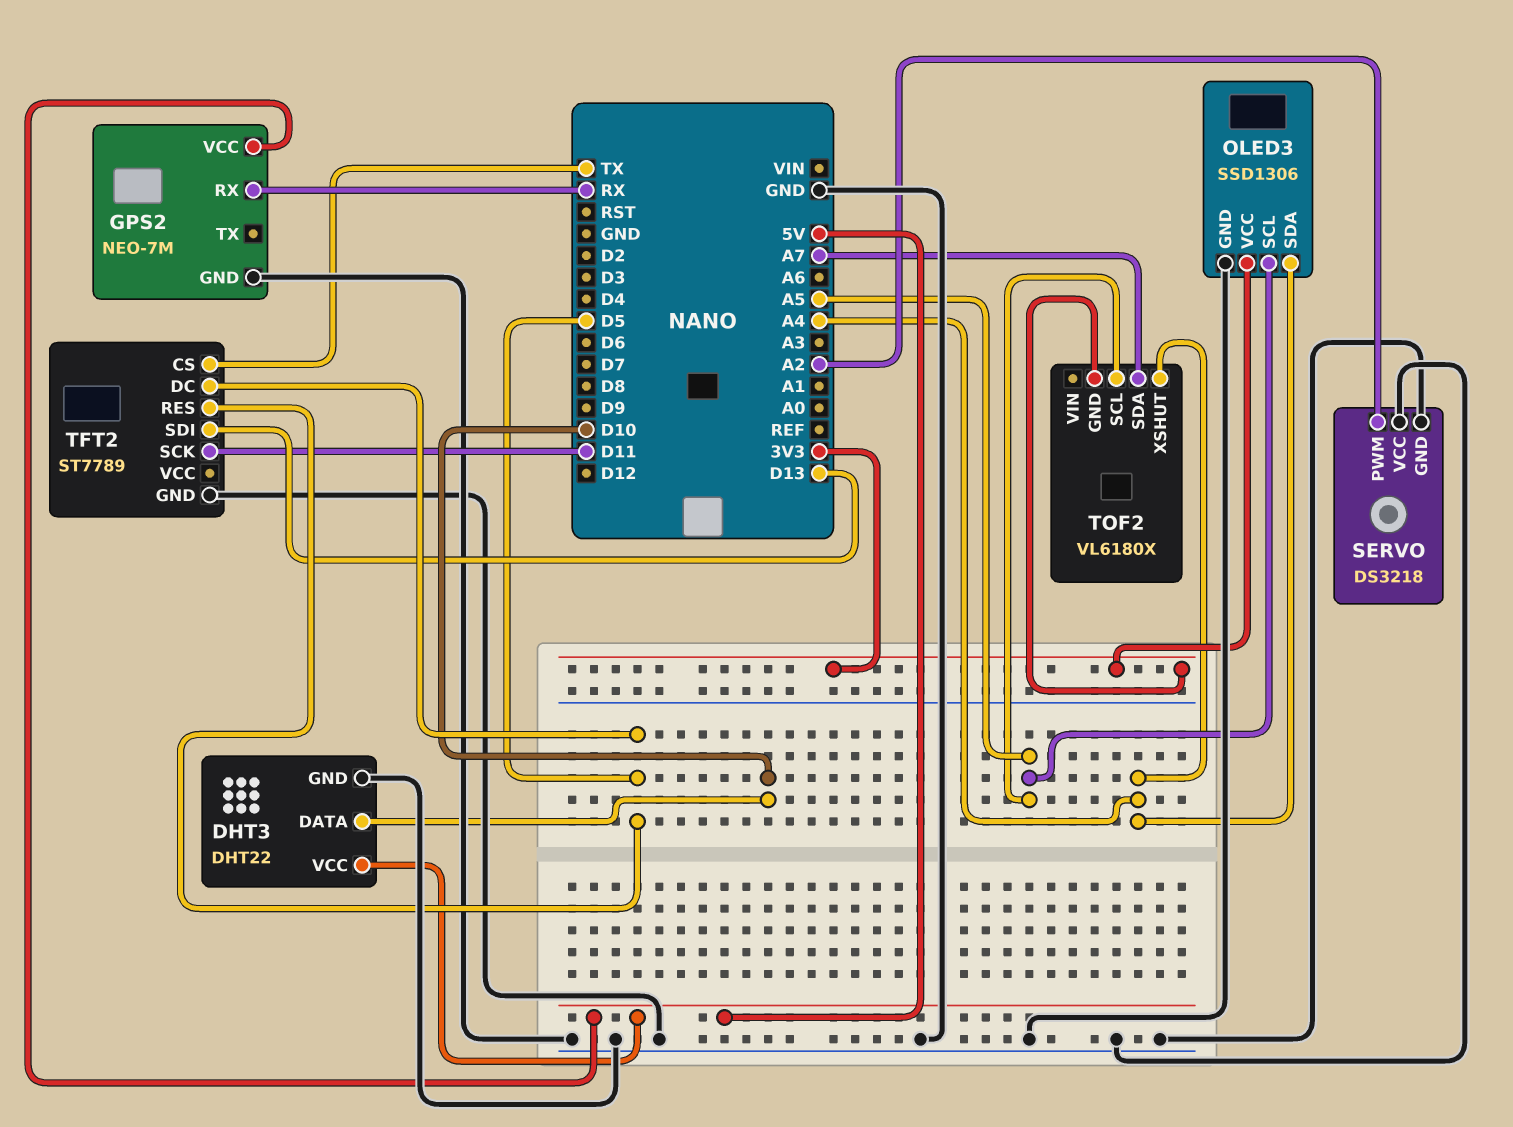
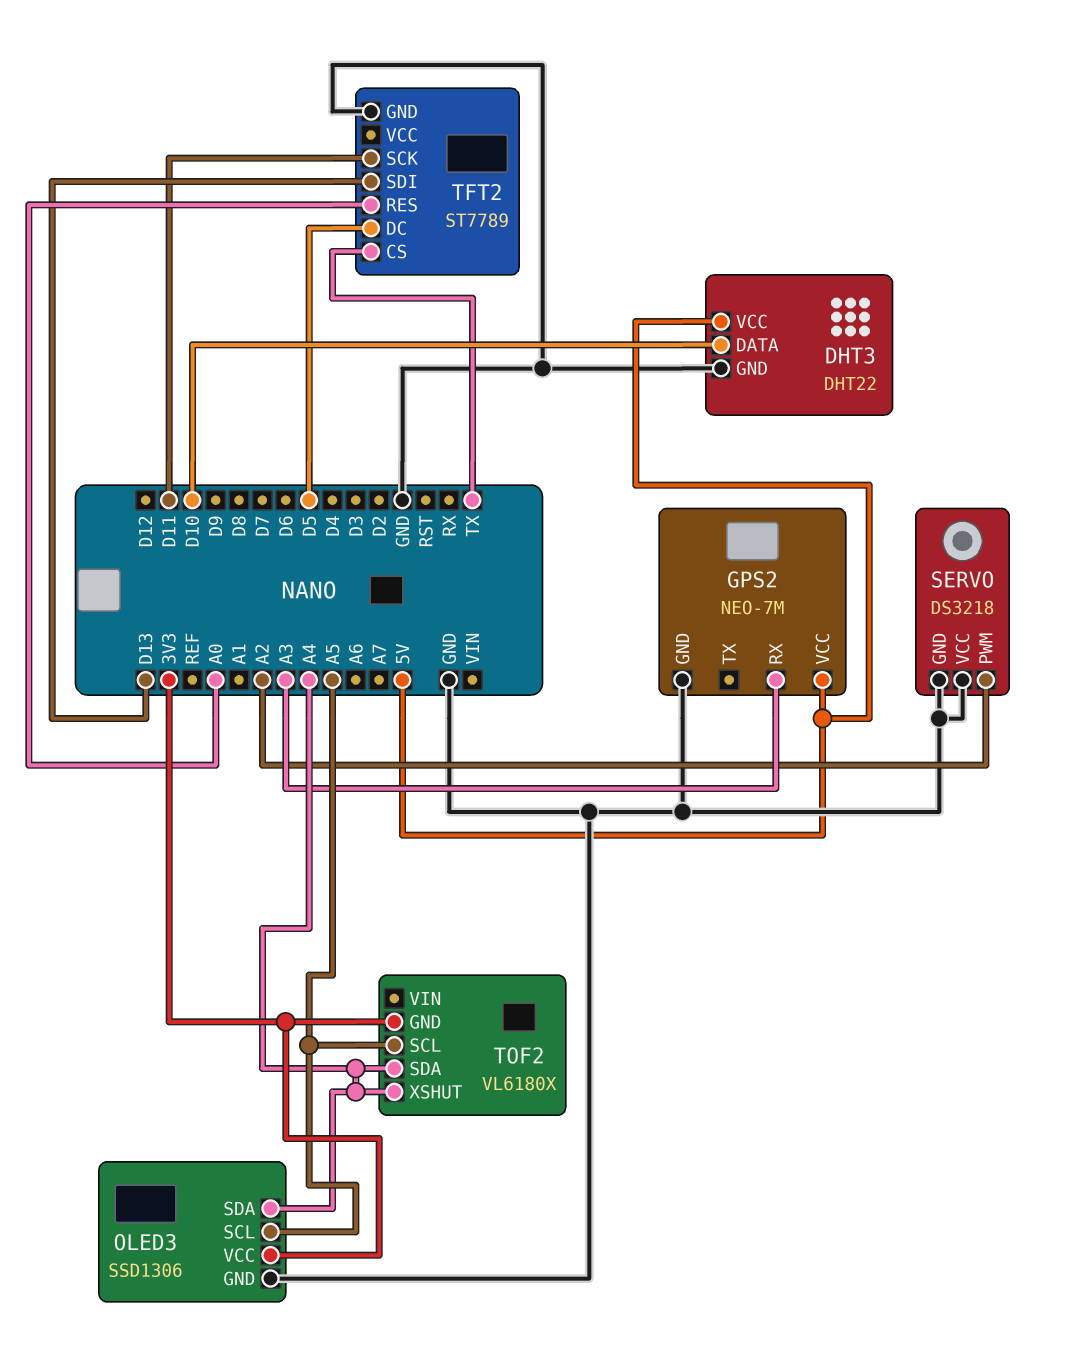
GPS2 pin RX: RX -> A3
TFT2 pin RES: D5 -> A0
TOF2 pin SDA: A7 -> A4

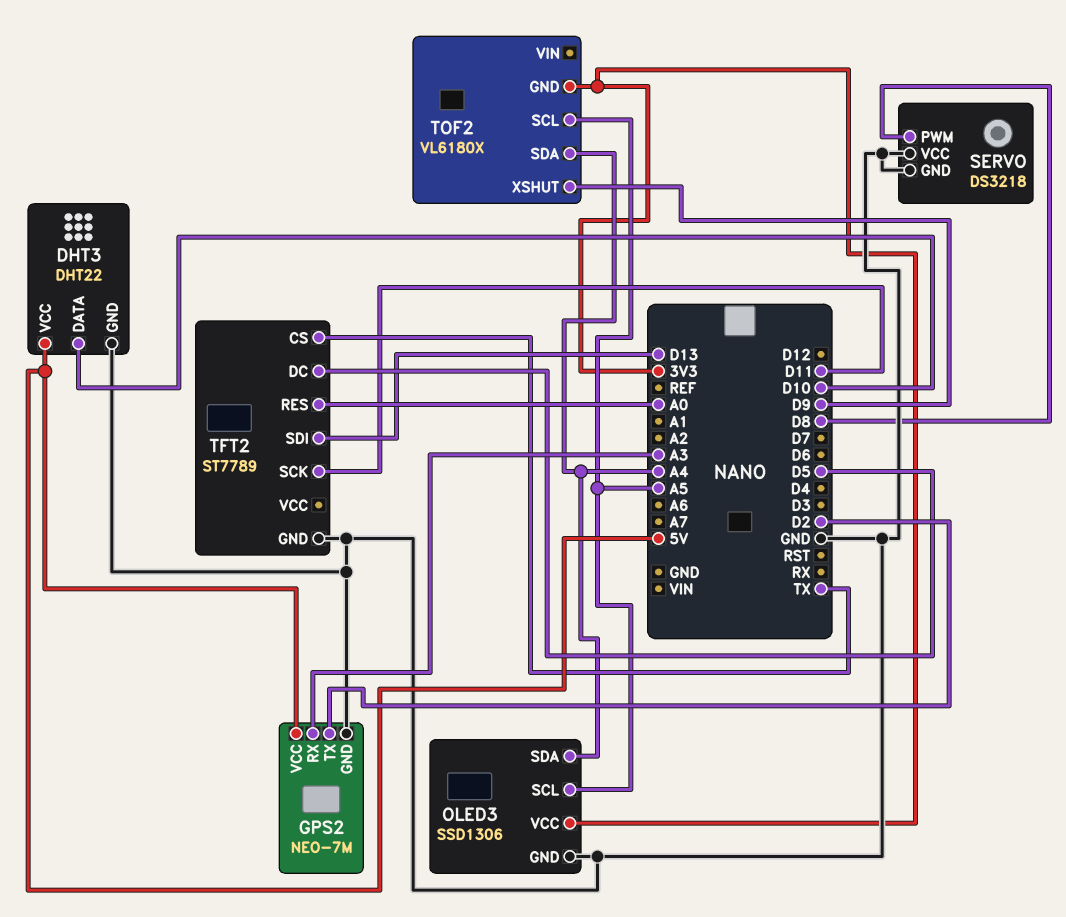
GPS2 pin TX: none -> D2
SERVO pin PWM: A2 -> D8
TOF2 pin XSHUT: A4 -> D9

